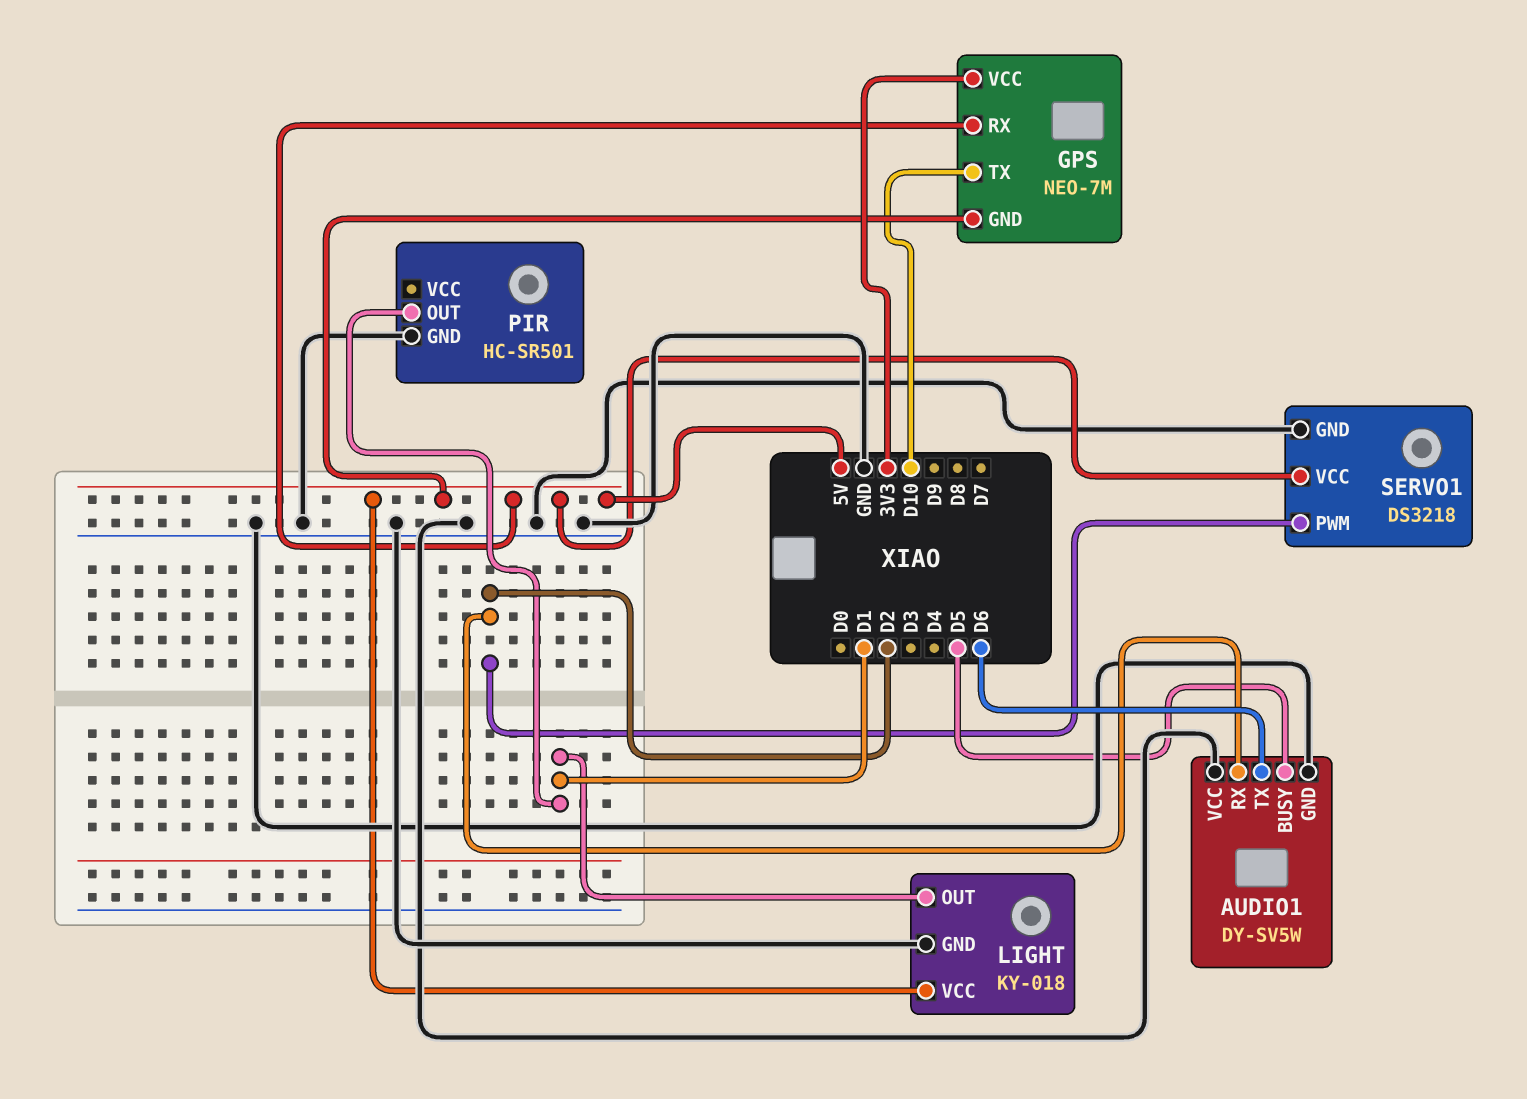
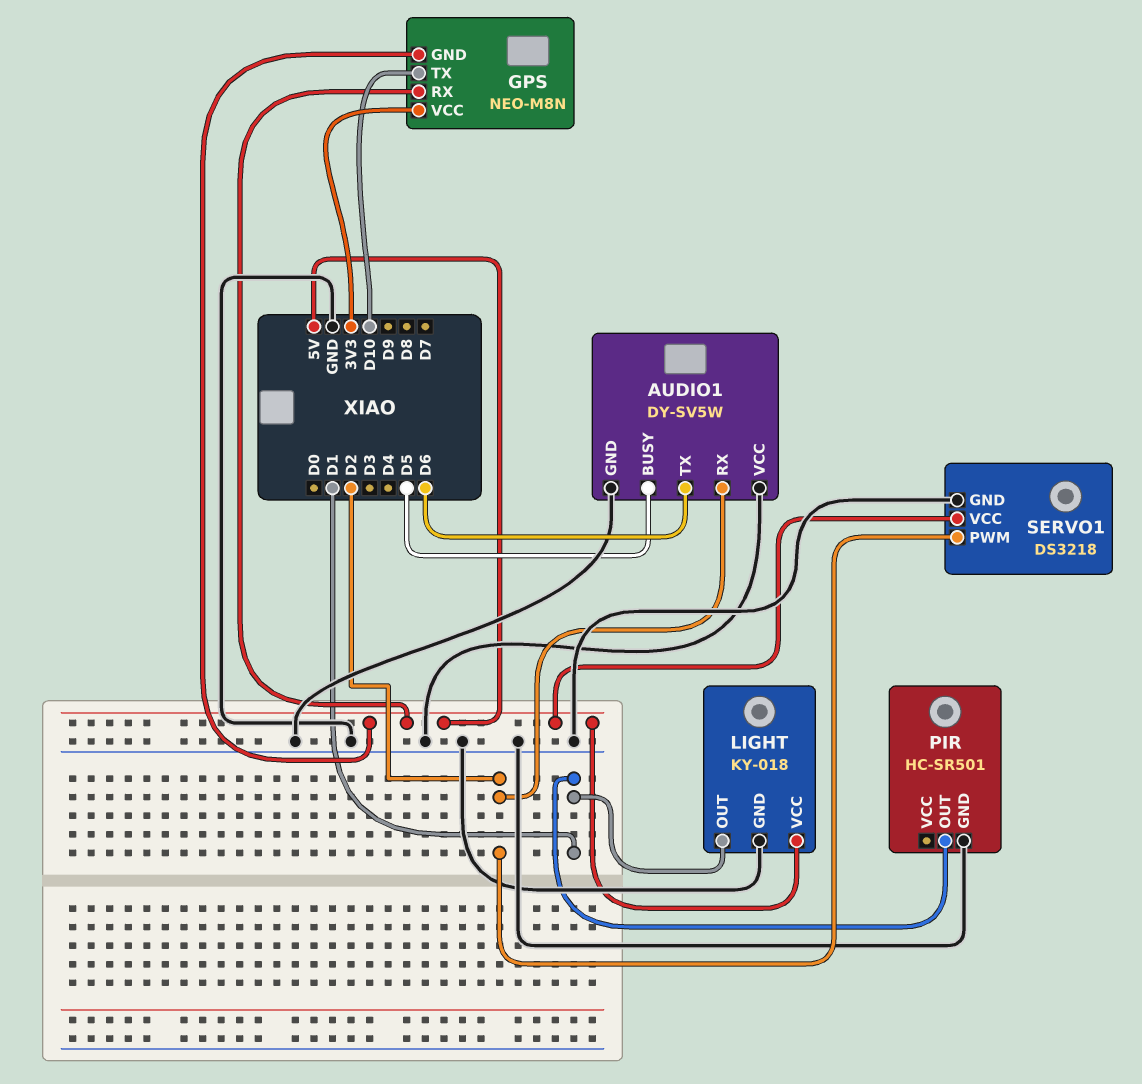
GPS: NEO-7M -> NEO-M8N

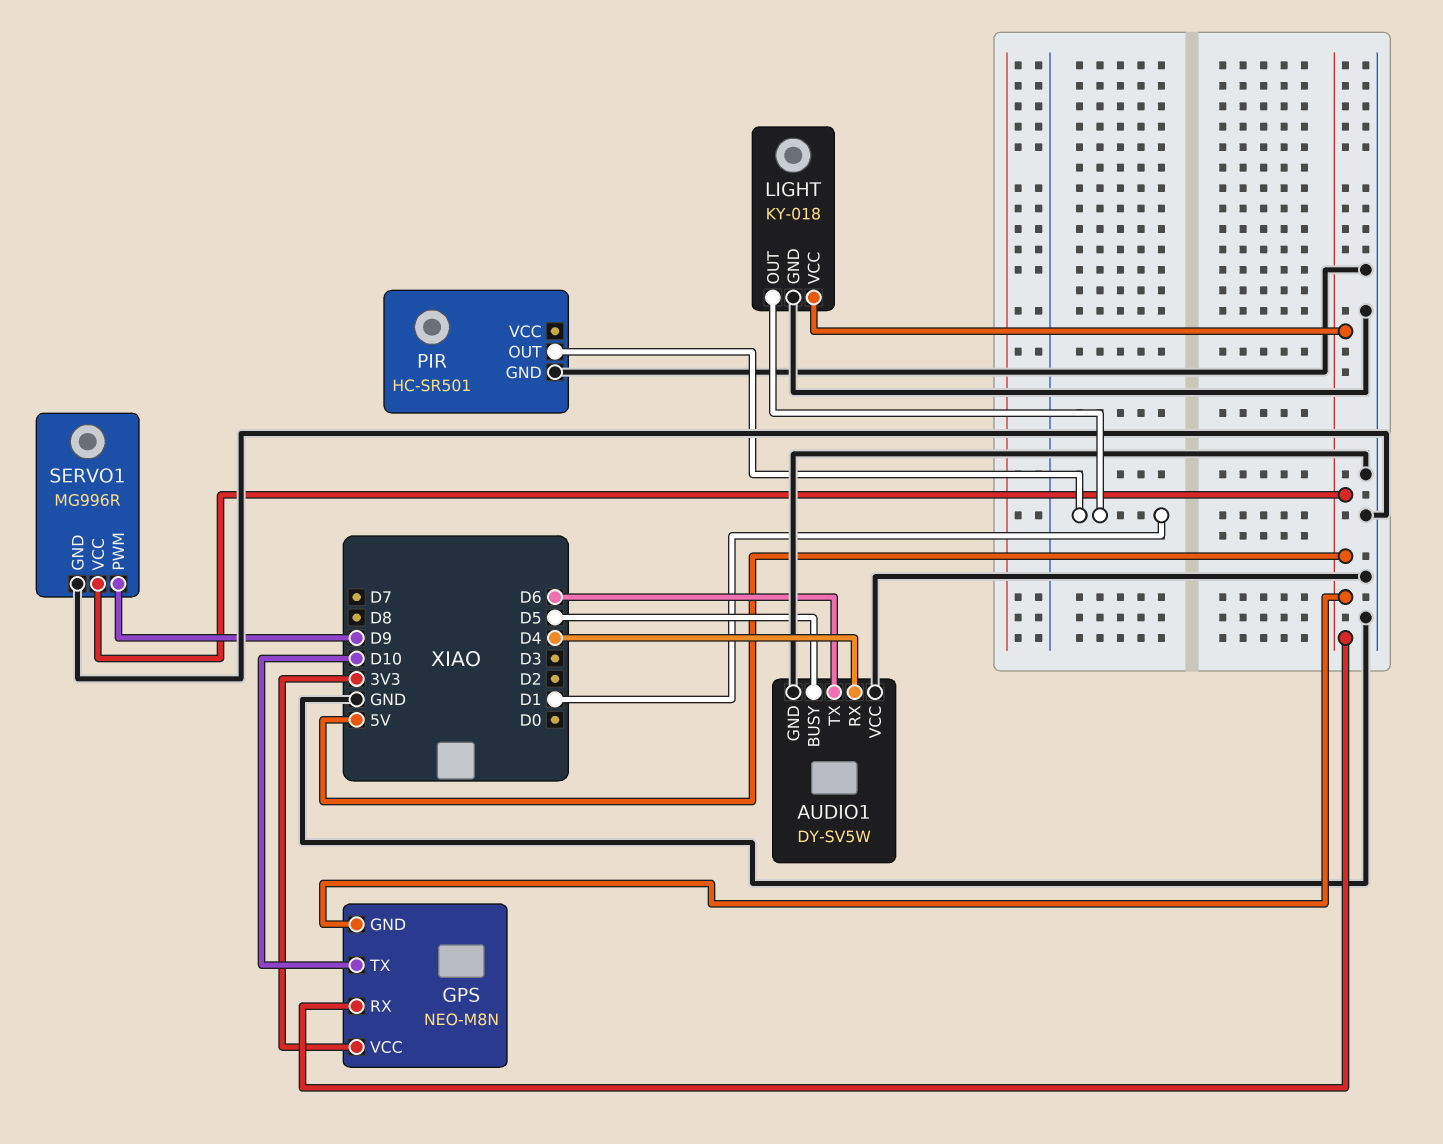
AUDIO1 pin RX: D2 -> D4
SERVO1: DS3218 -> MG996R
SERVO1 pin PWM: D2 -> D9

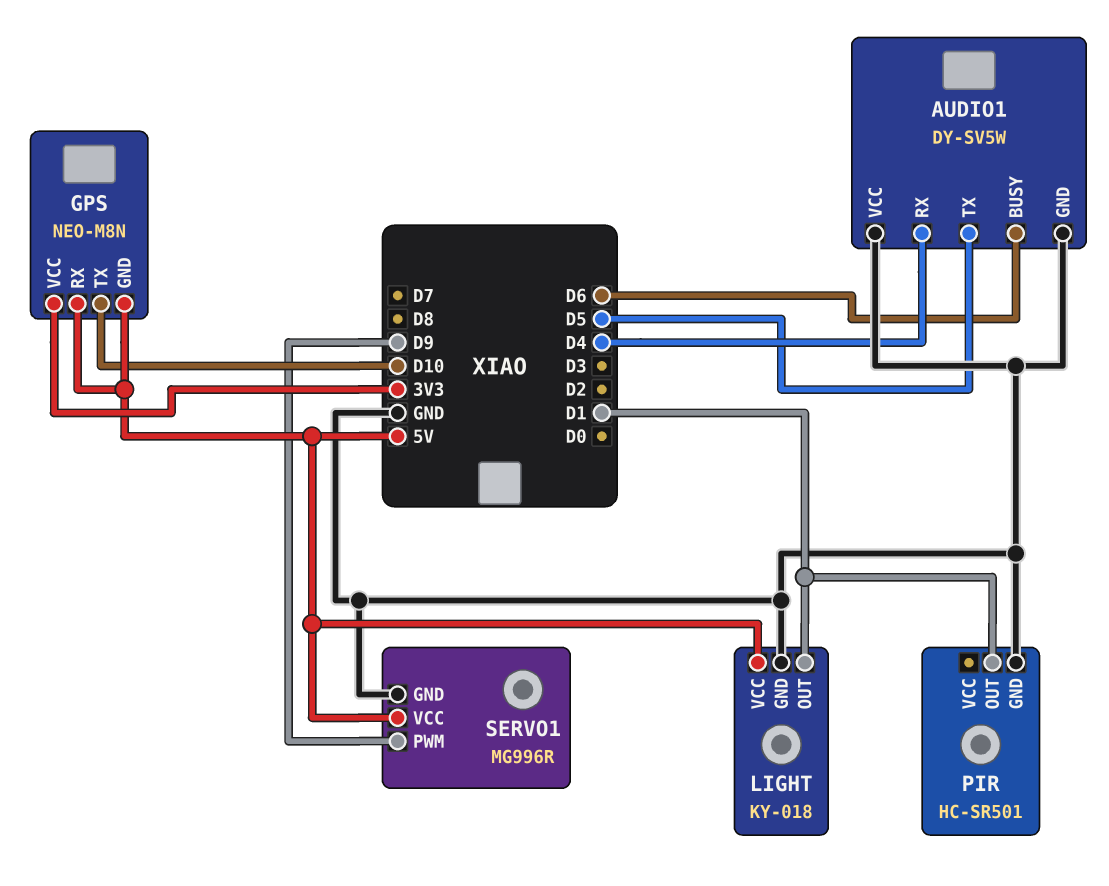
AUDIO1 pin BUSY: D5 -> D6
AUDIO1 pin TX: D6 -> D5

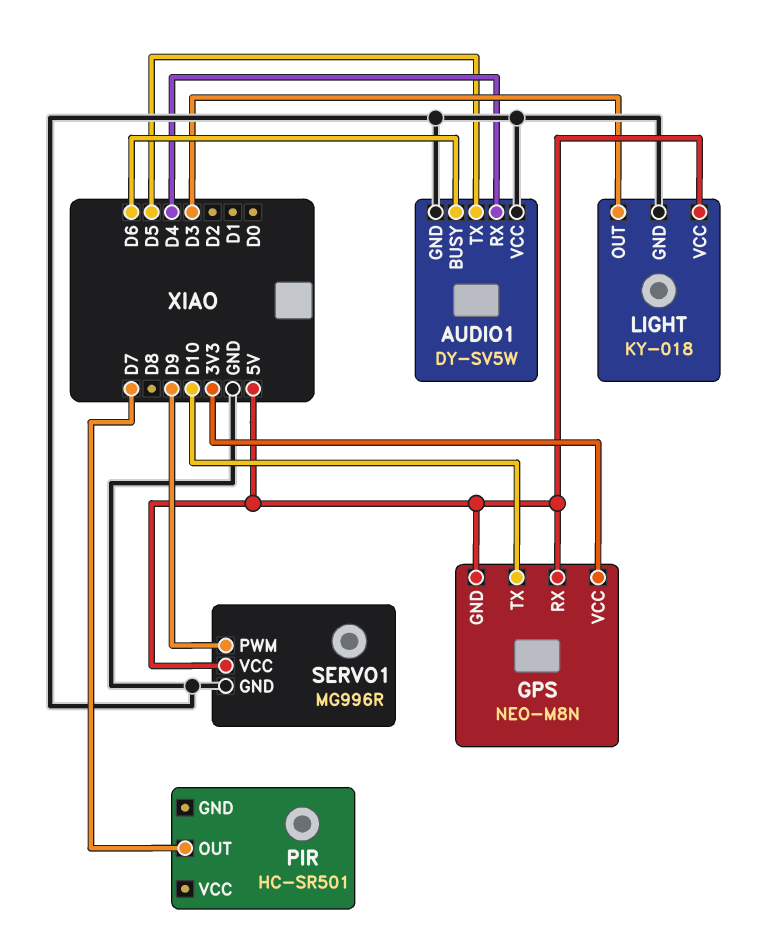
LIGHT pin OUT: D1 -> D3
PIR pin GND: GND -> none
PIR pin OUT: D1 -> D7

